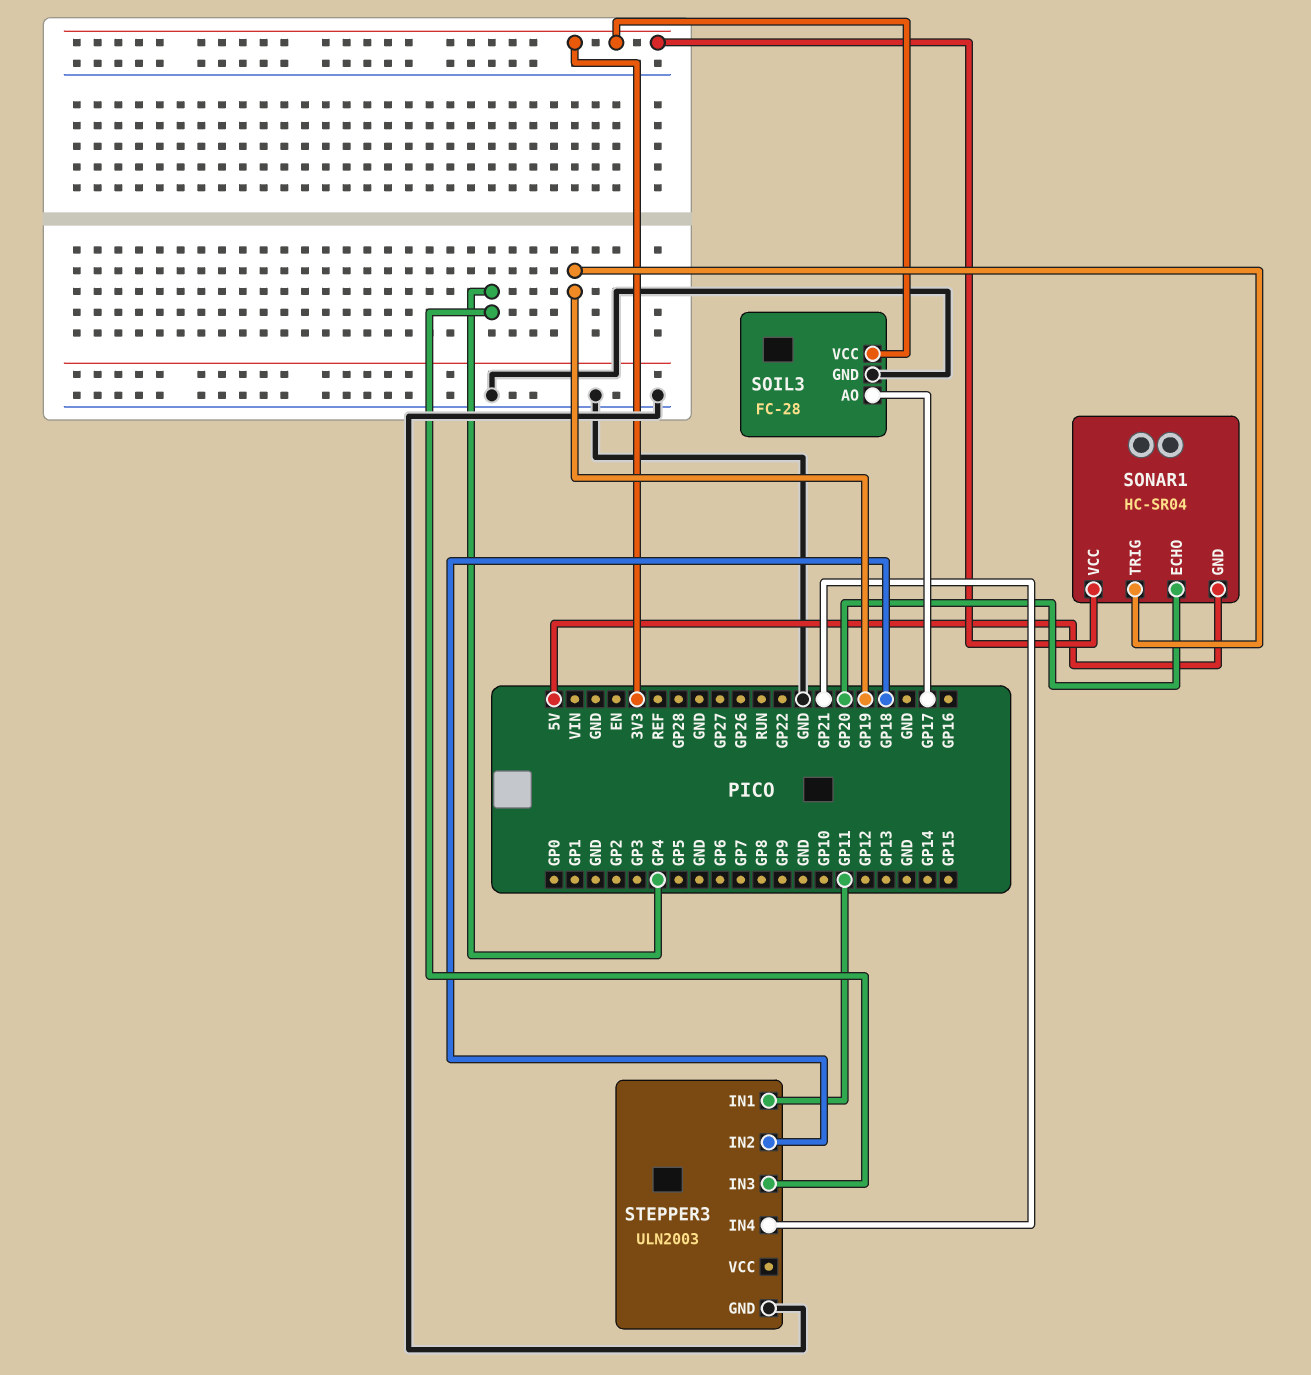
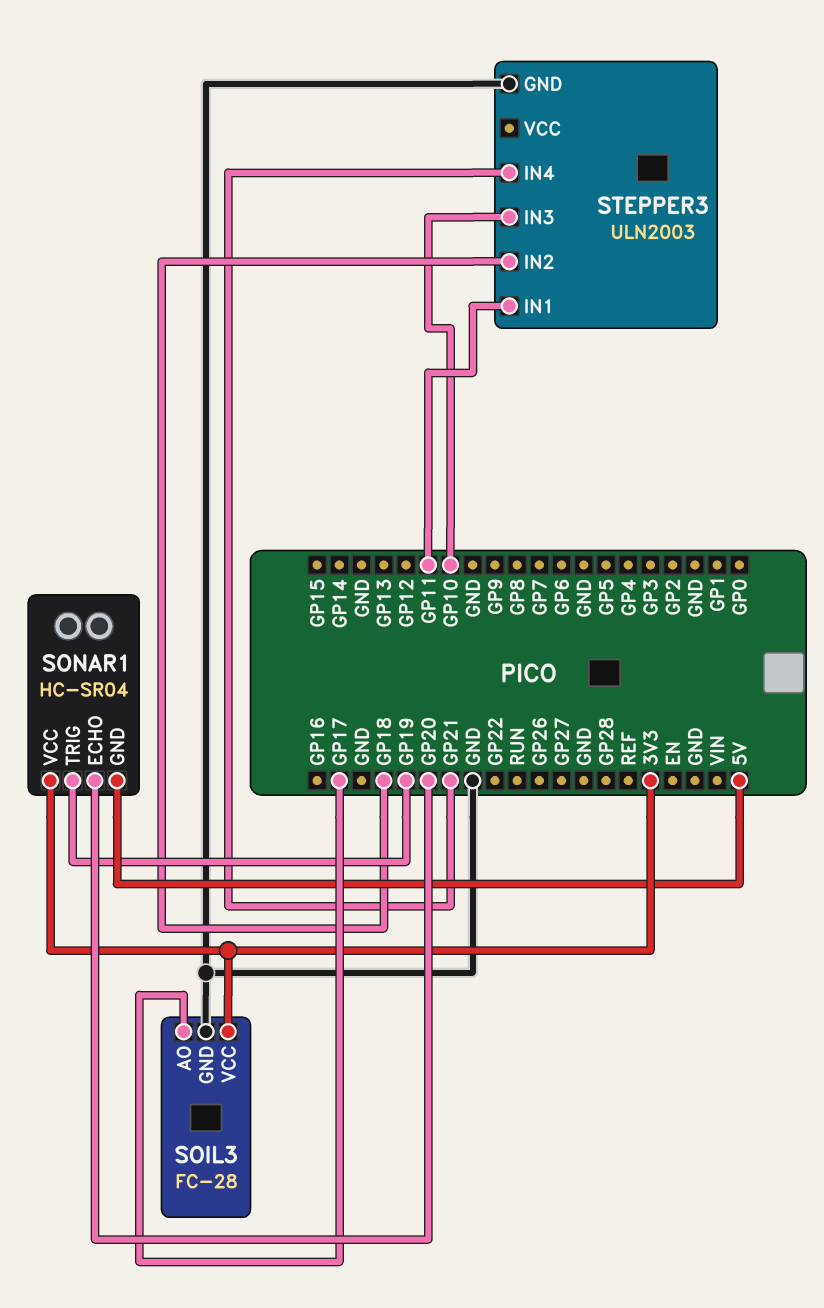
STEPPER3 pin IN3: GP4 -> GP10

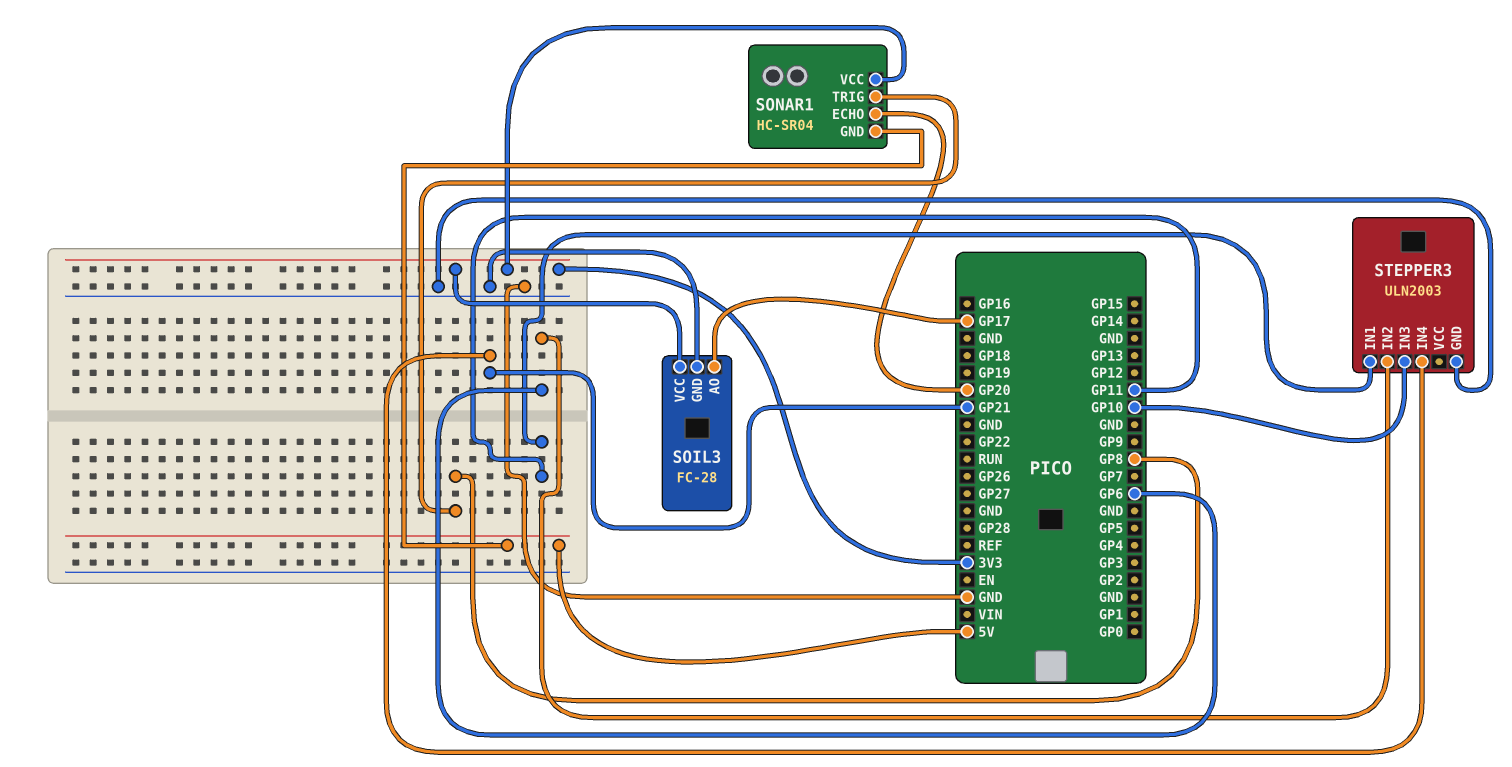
SONAR1 pin TRIG: GP19 -> GP8
STEPPER3 pin IN2: GP18 -> GP6

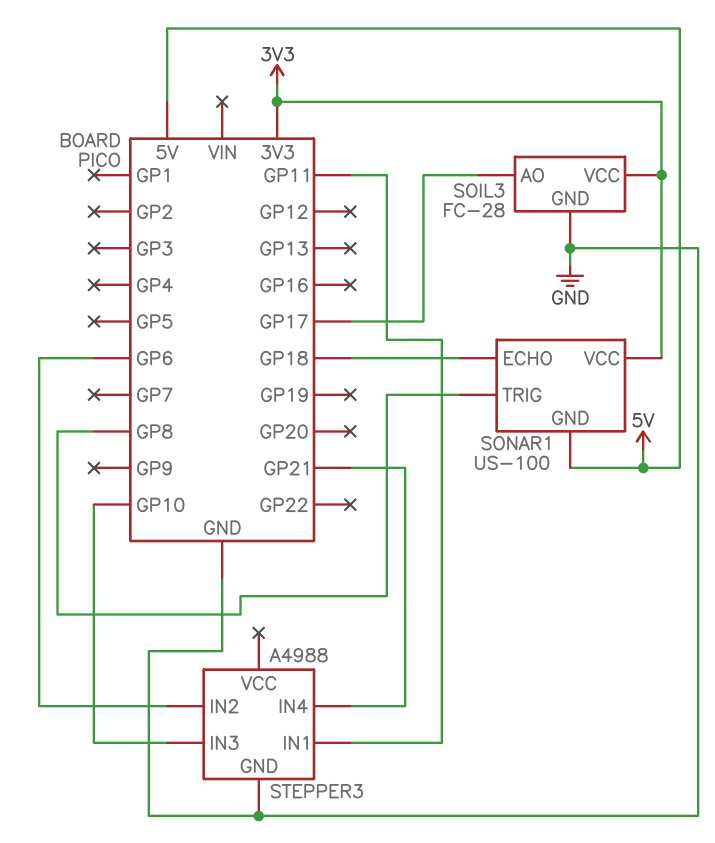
SONAR1: HC-SR04 -> US-100
SONAR1 pin ECHO: GP20 -> GP18
STEPPER3: ULN2003 -> A4988

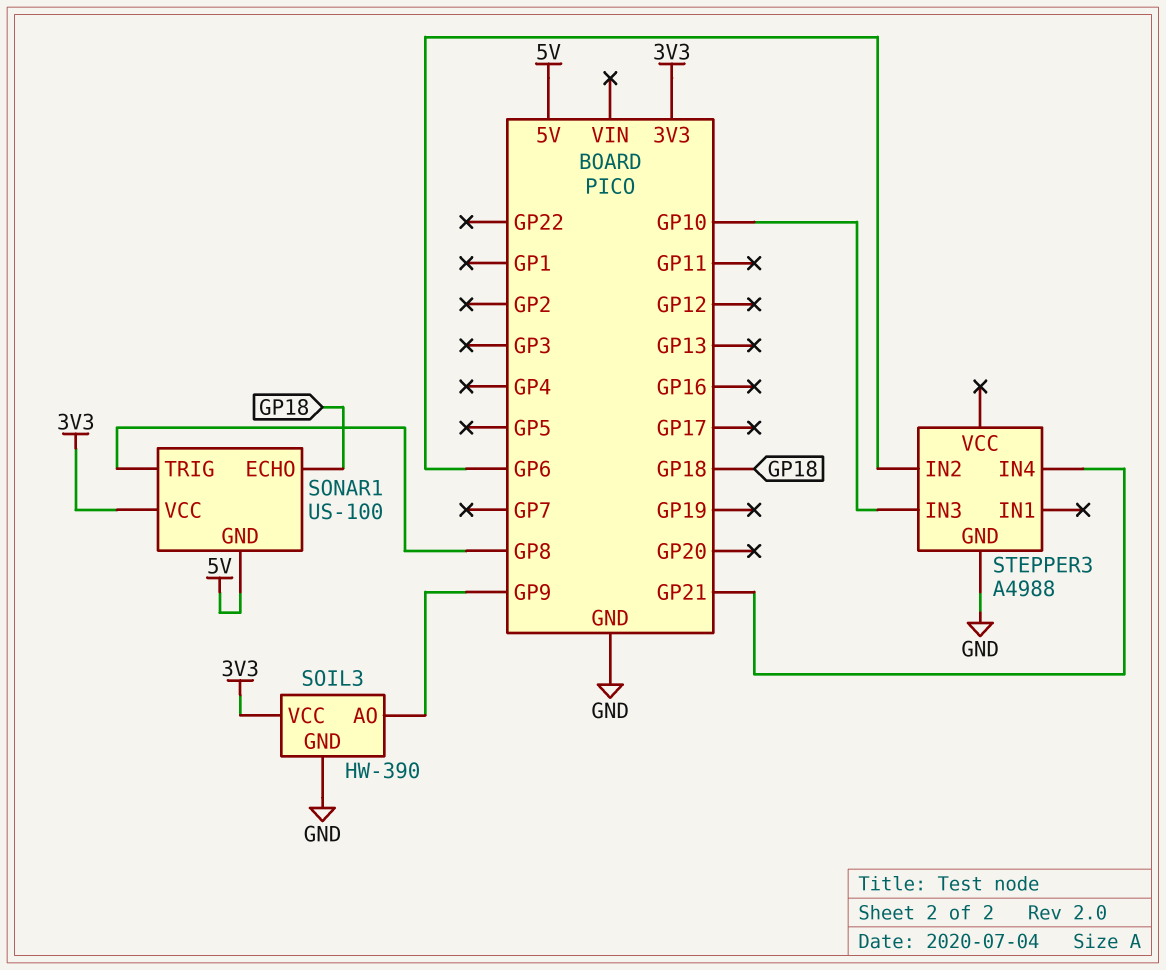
SOIL3: FC-28 -> HW-390
SOIL3 pin AO: GP17 -> GP9
STEPPER3 pin IN1: GP11 -> none

